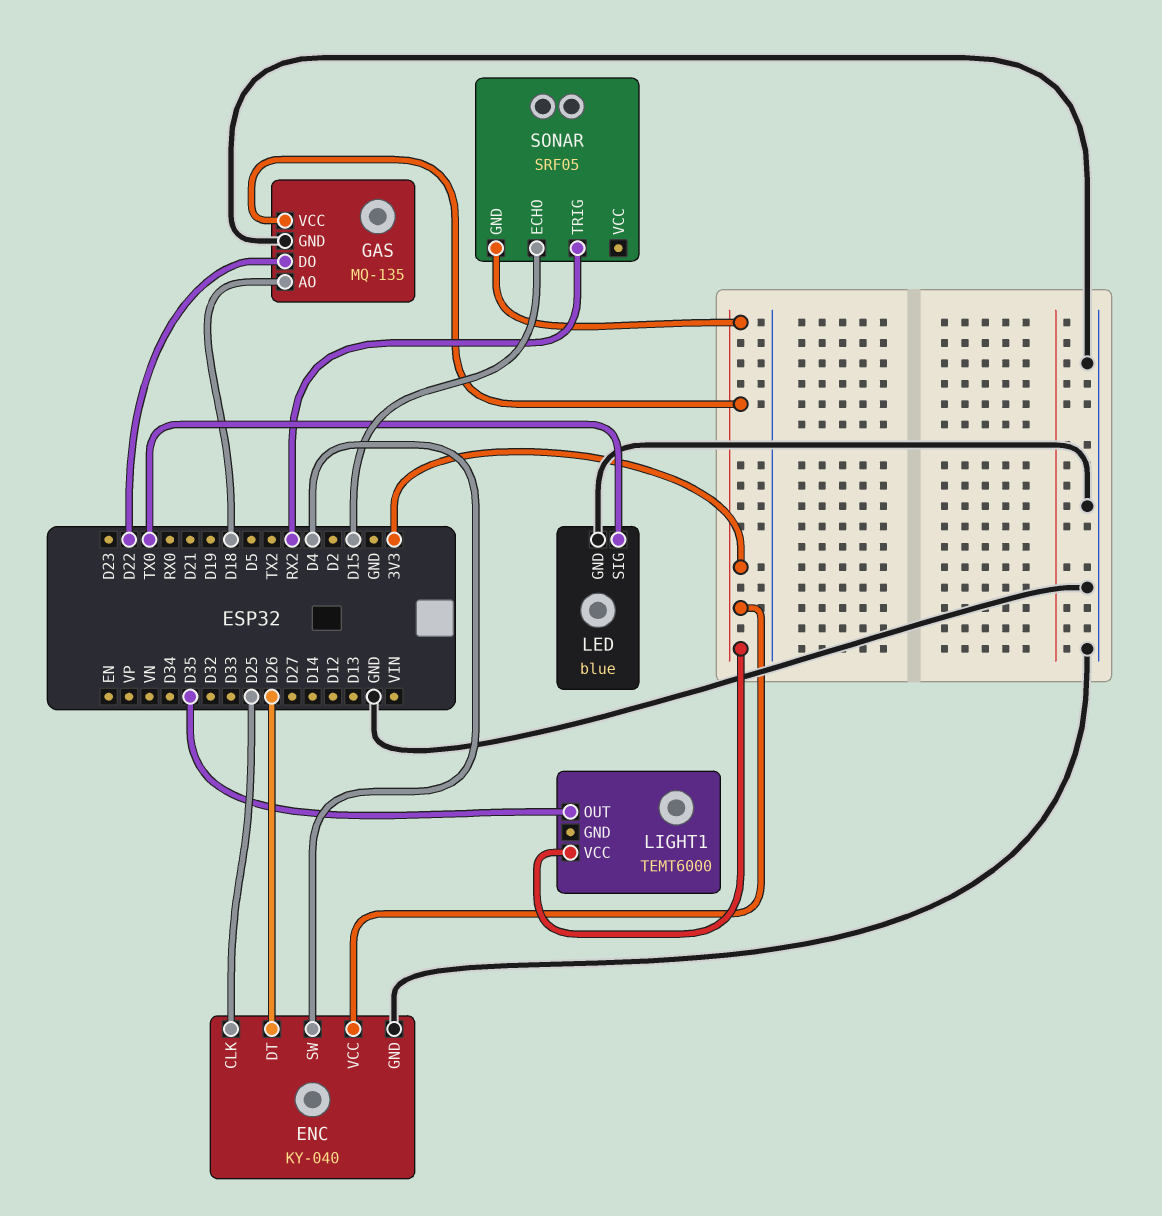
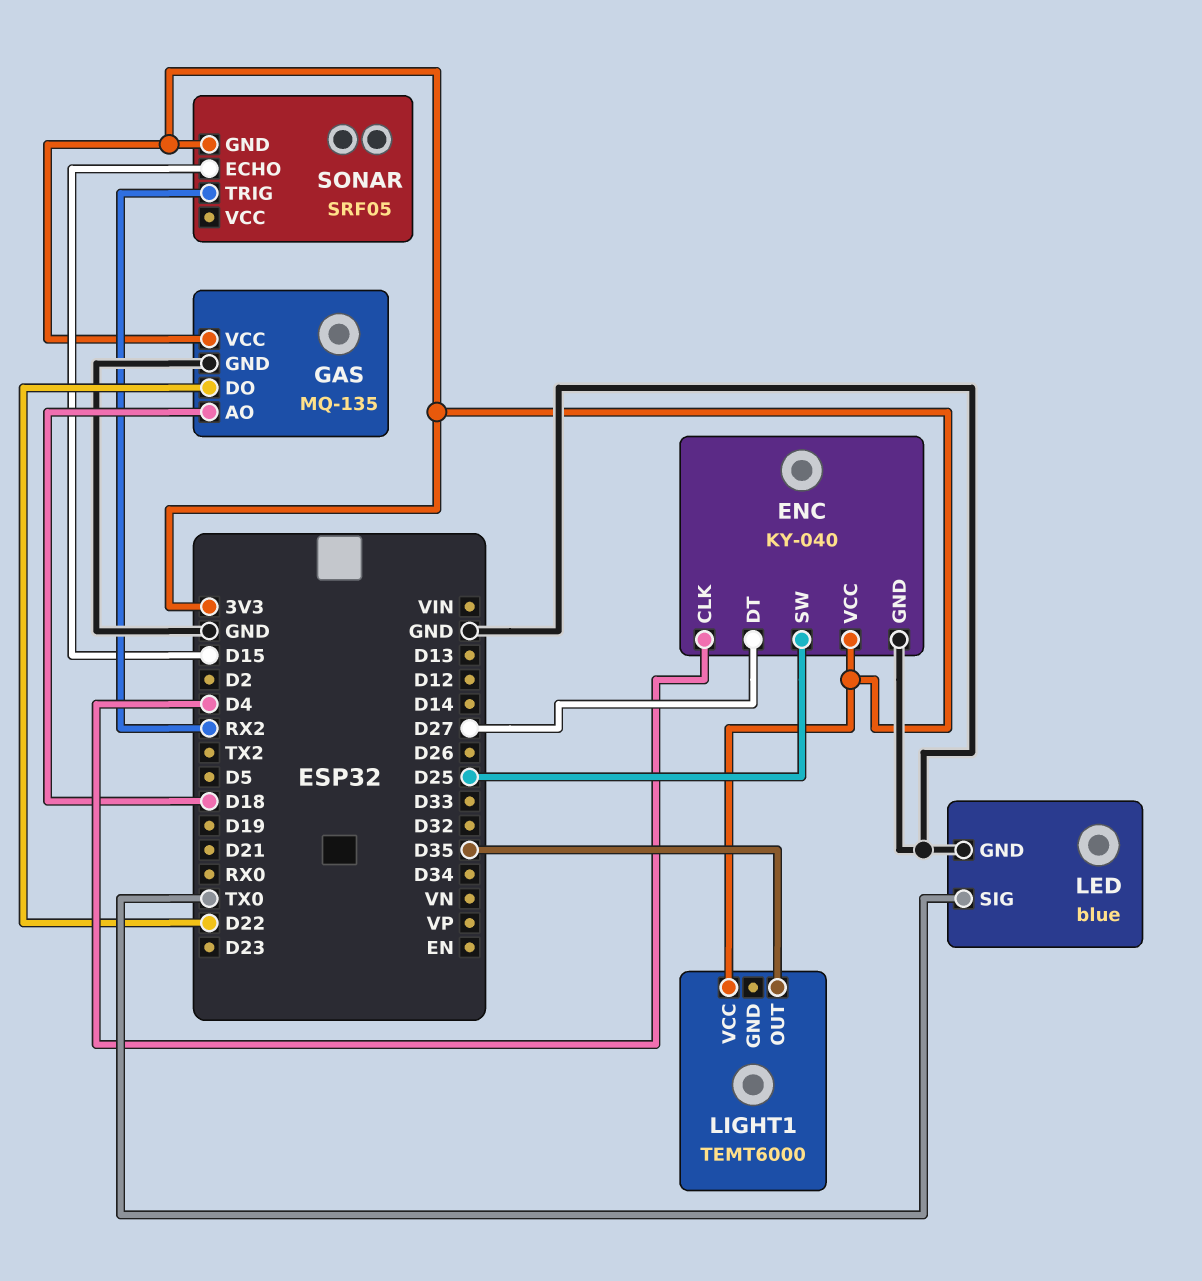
ENC pin CLK: D25 -> D4
ENC pin DT: D26 -> D27
ENC pin SW: D4 -> D25

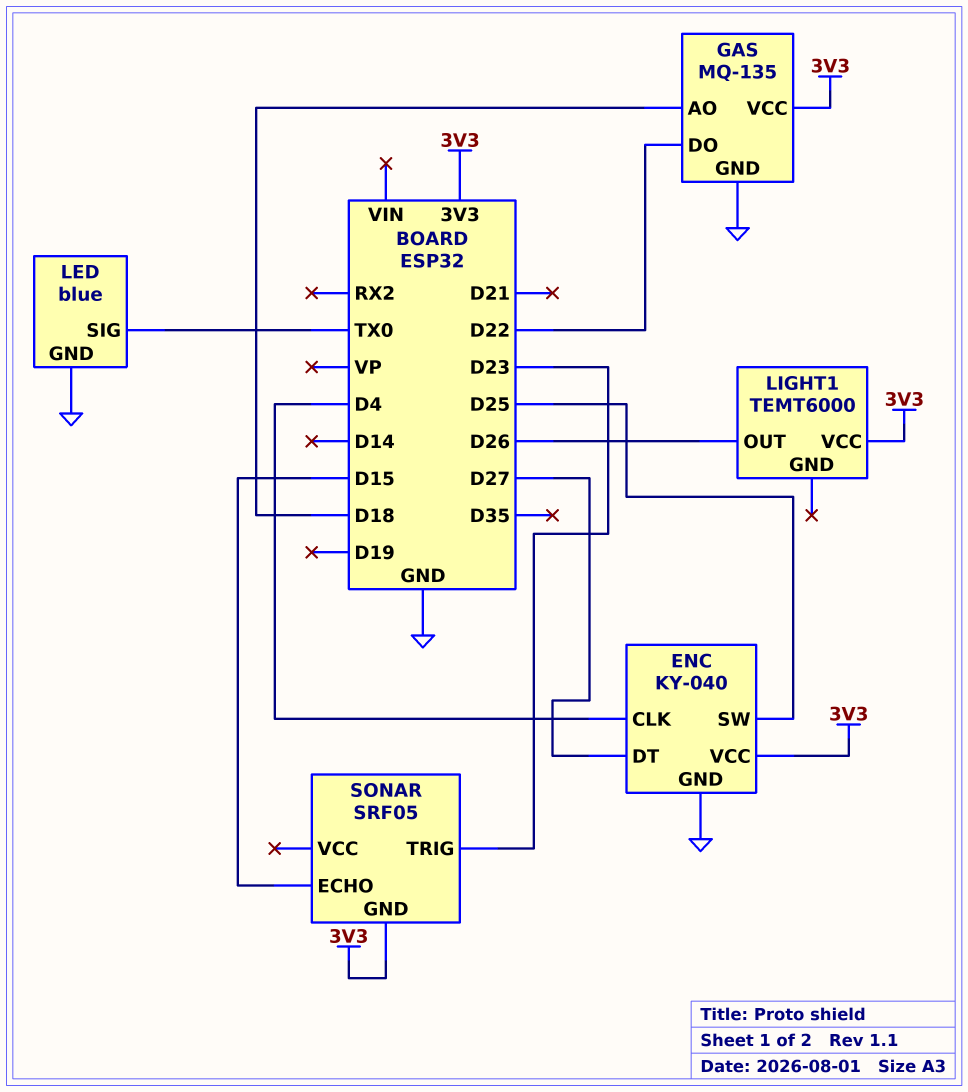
LIGHT1 pin OUT: D35 -> D26
SONAR pin TRIG: RX2 -> D23

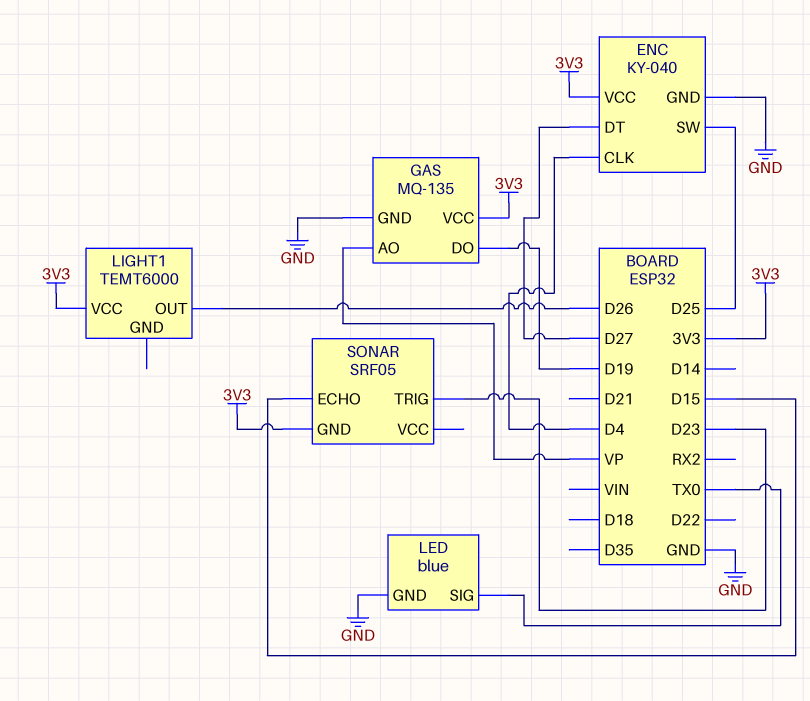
GAS pin AO: D18 -> VP
GAS pin DO: D22 -> D19

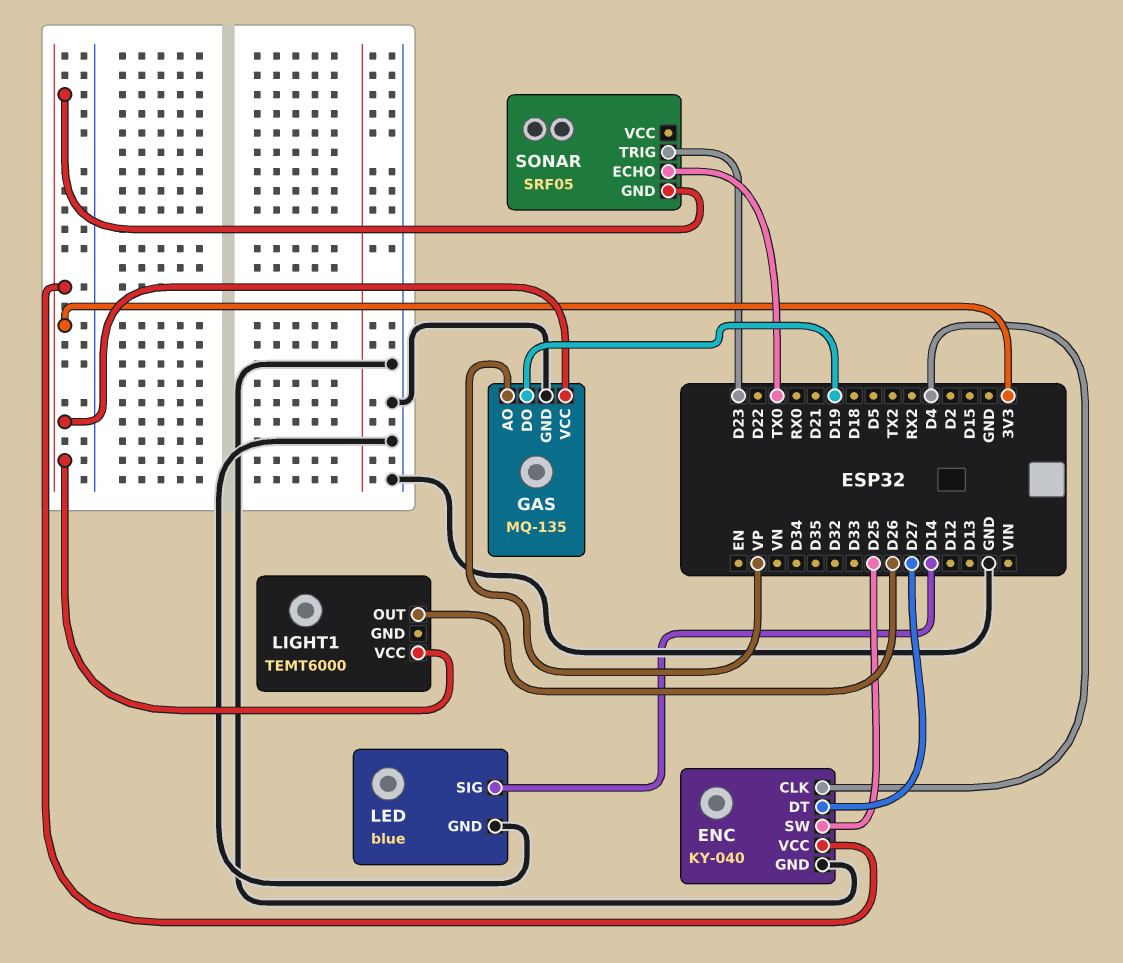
LED pin SIG: TX0 -> D14
SONAR pin ECHO: D15 -> TX0

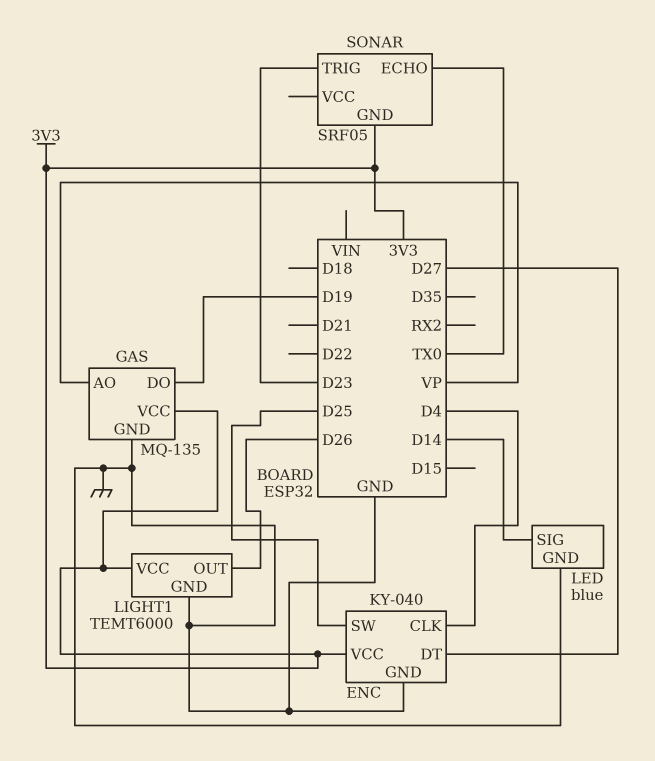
LIGHT1 pin GND: none -> GND

